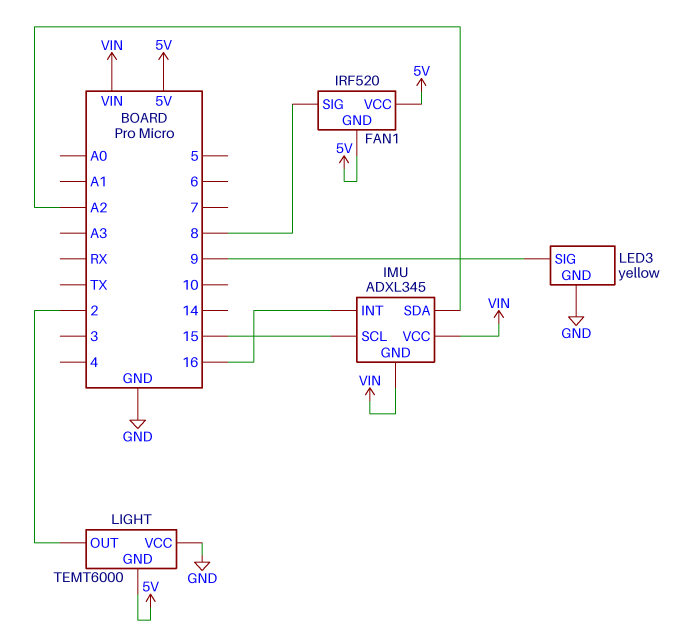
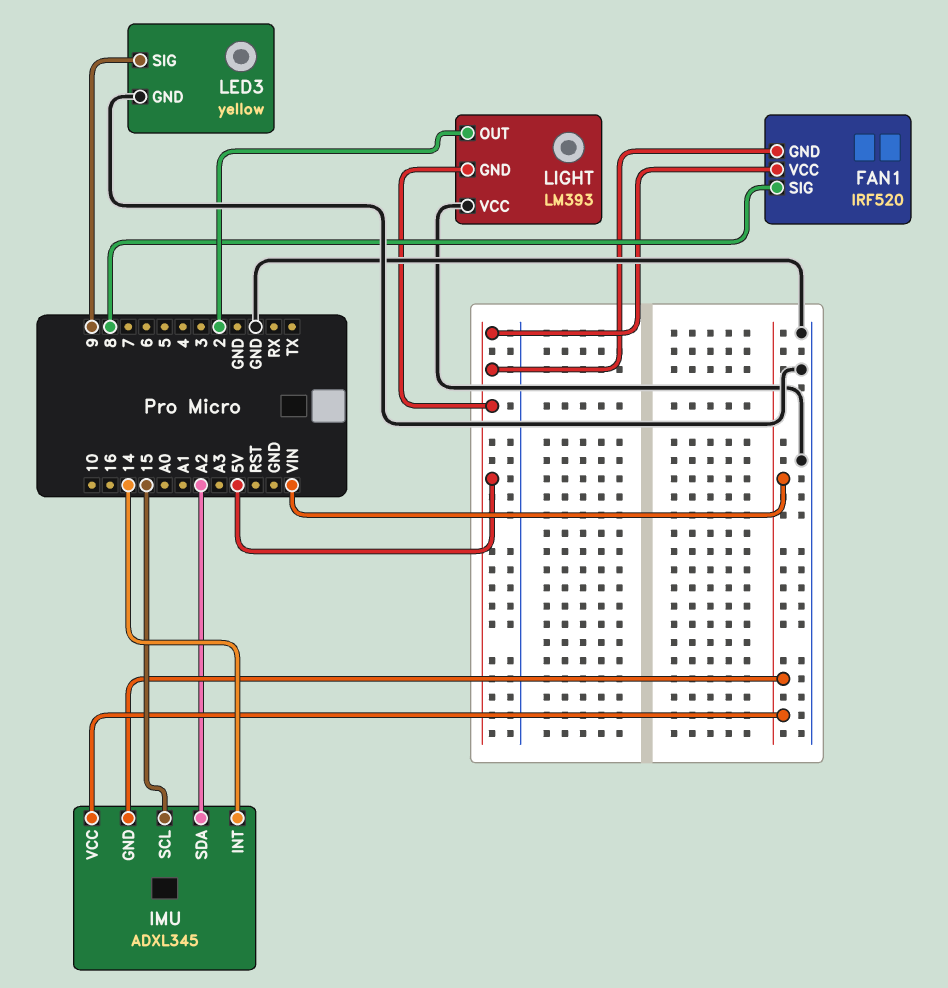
IMU pin INT: 16 -> 14
LIGHT: TEMT6000 -> LM393

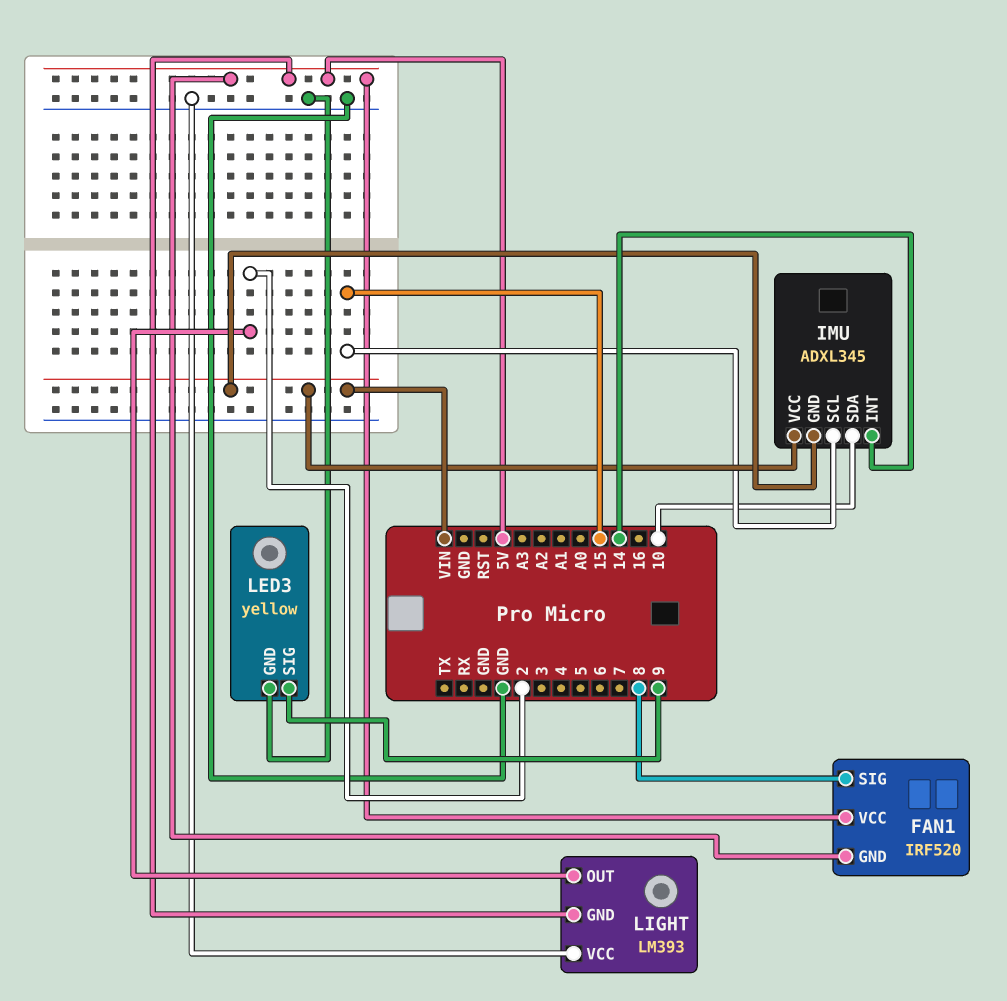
IMU pin SDA: A2 -> 10

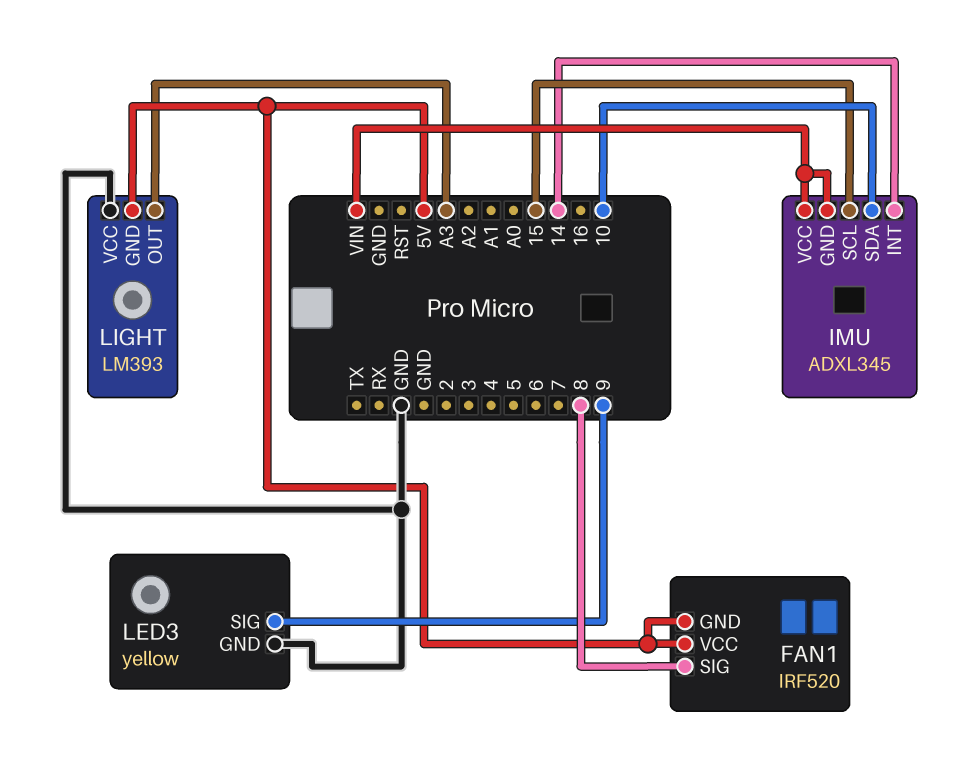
LIGHT pin OUT: 2 -> A3

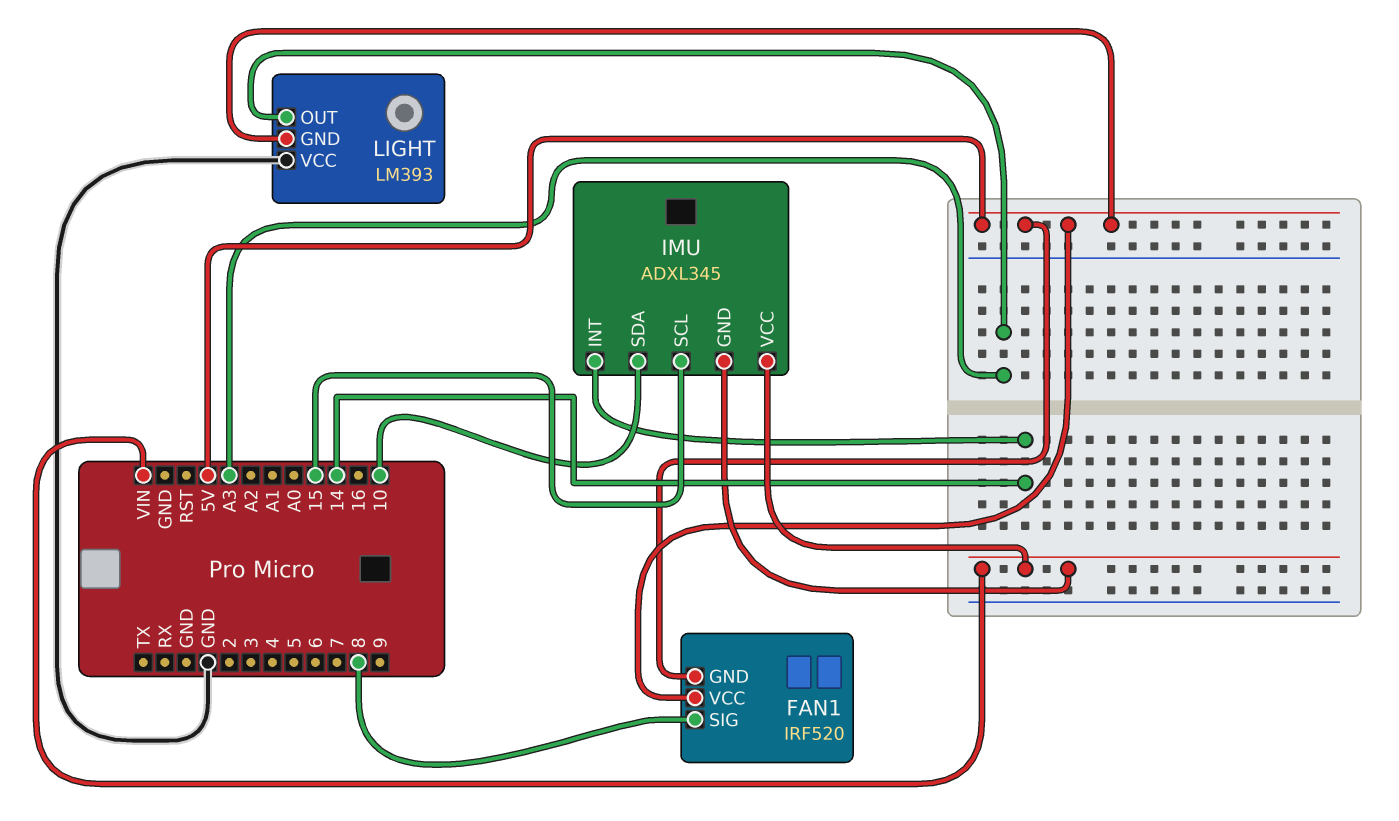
LED3: yellow -> none
LED3 pin GND: GND -> none
LED3 pin SIG: 9 -> none

